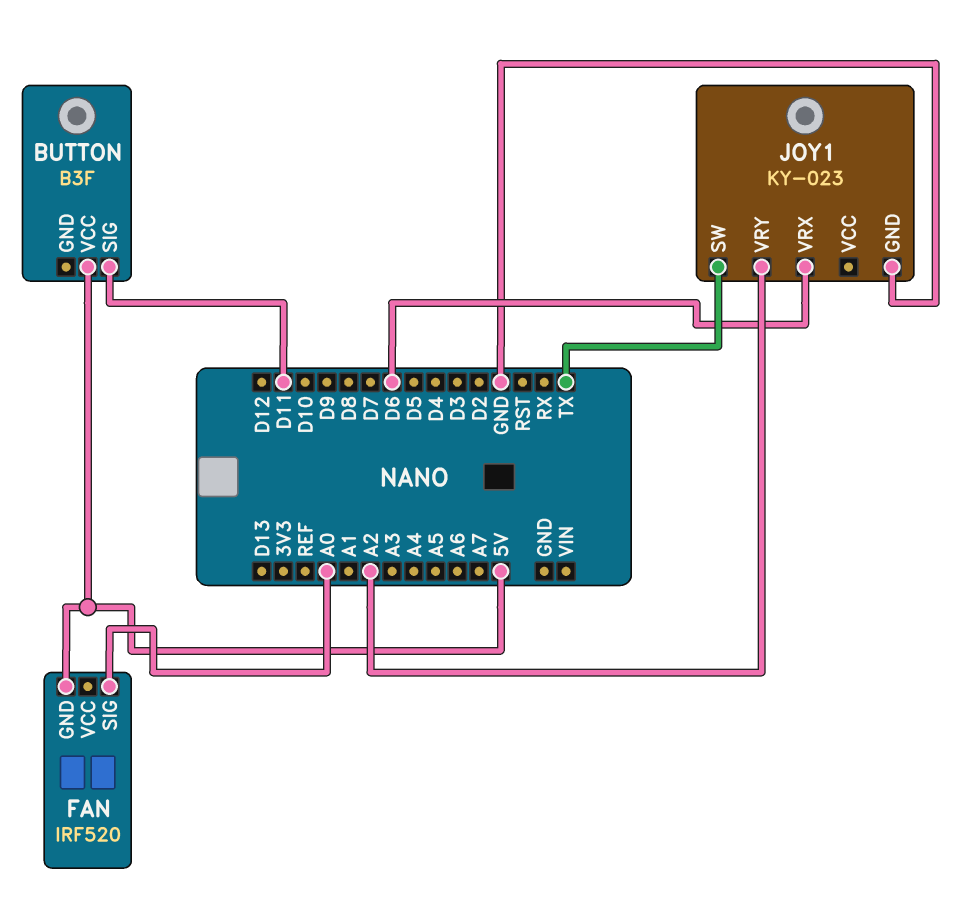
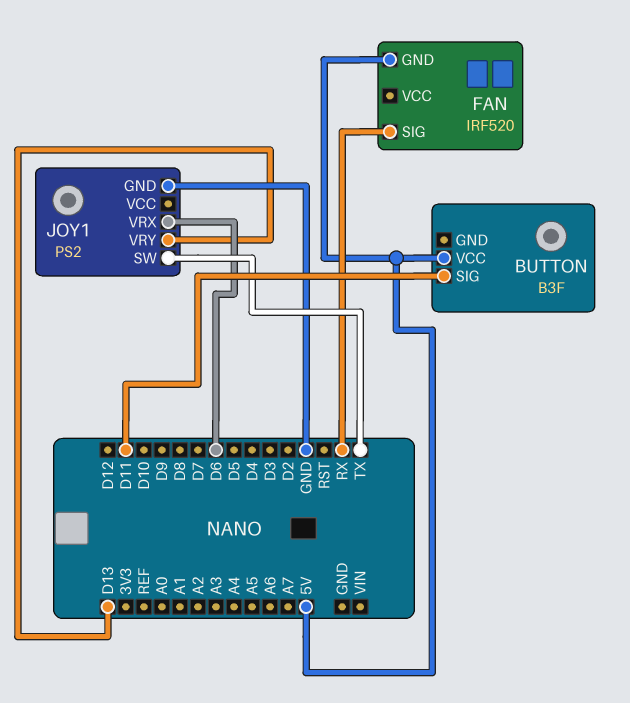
FAN pin SIG: A0 -> RX
JOY1: KY-023 -> PS2
JOY1 pin VRY: A2 -> D13

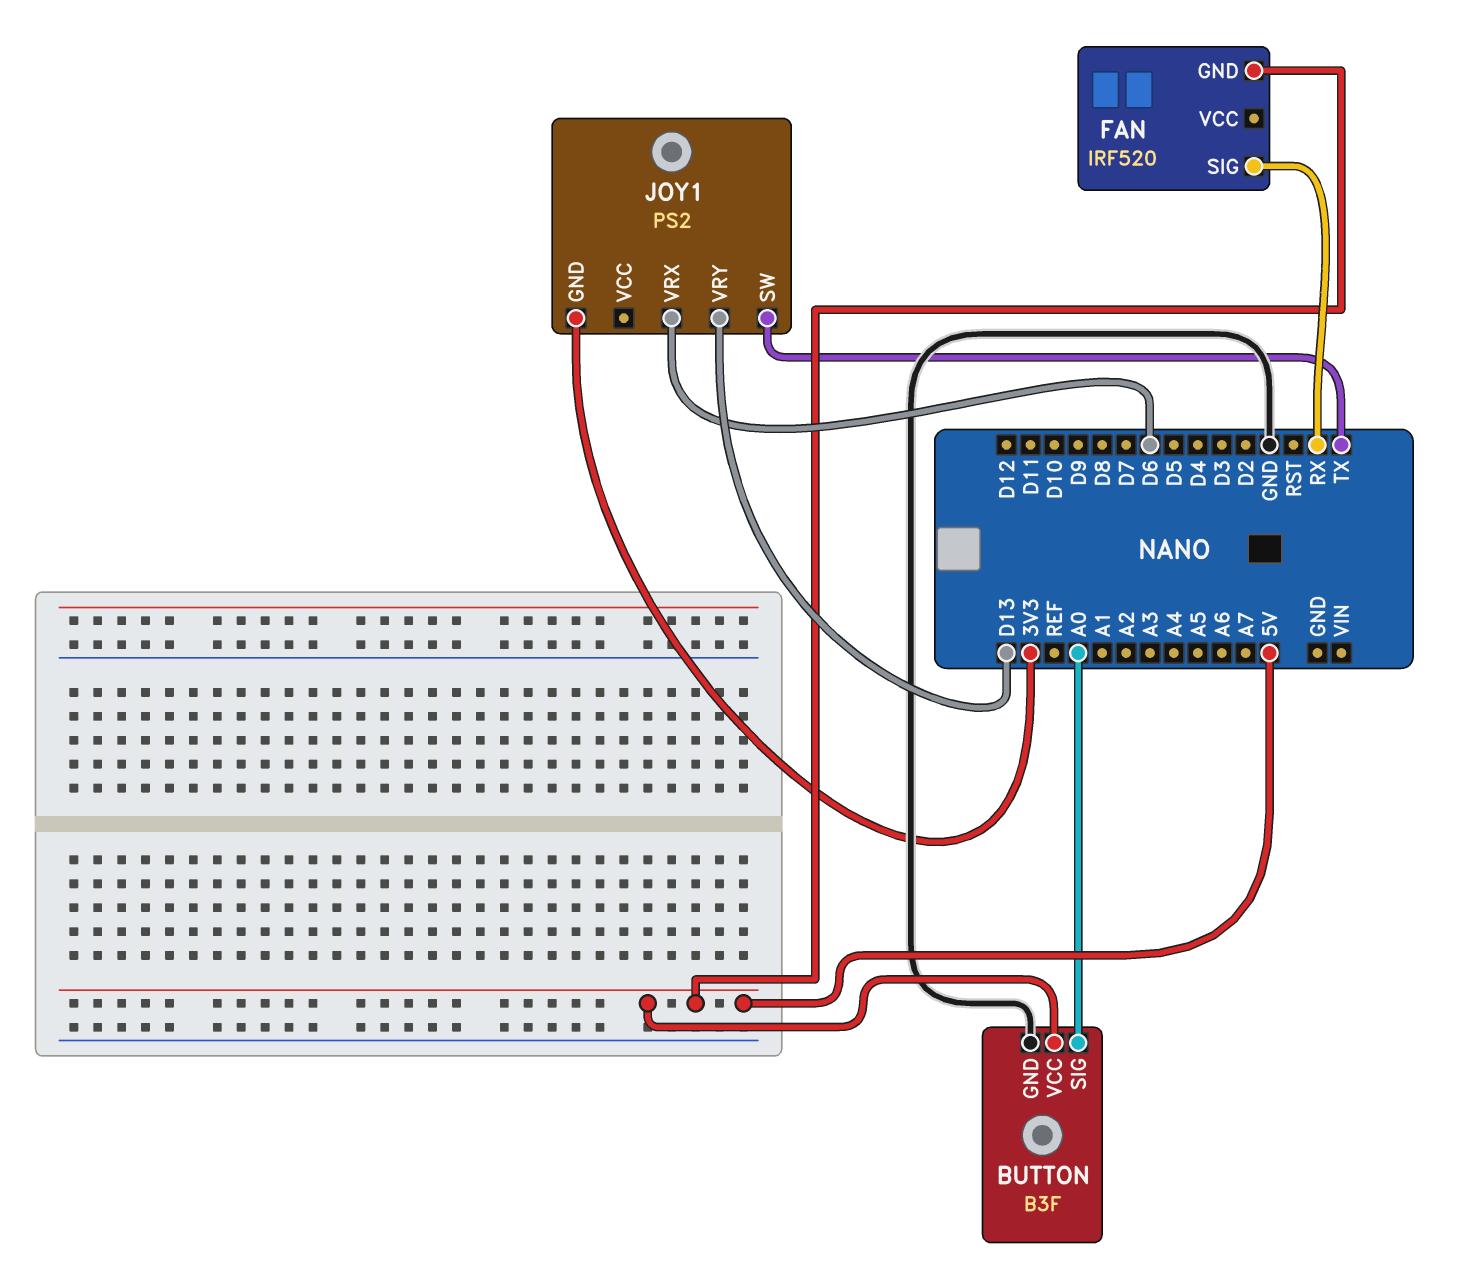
BUTTON pin GND: none -> GND
BUTTON pin SIG: D11 -> A0
JOY1 pin GND: GND -> 3V3

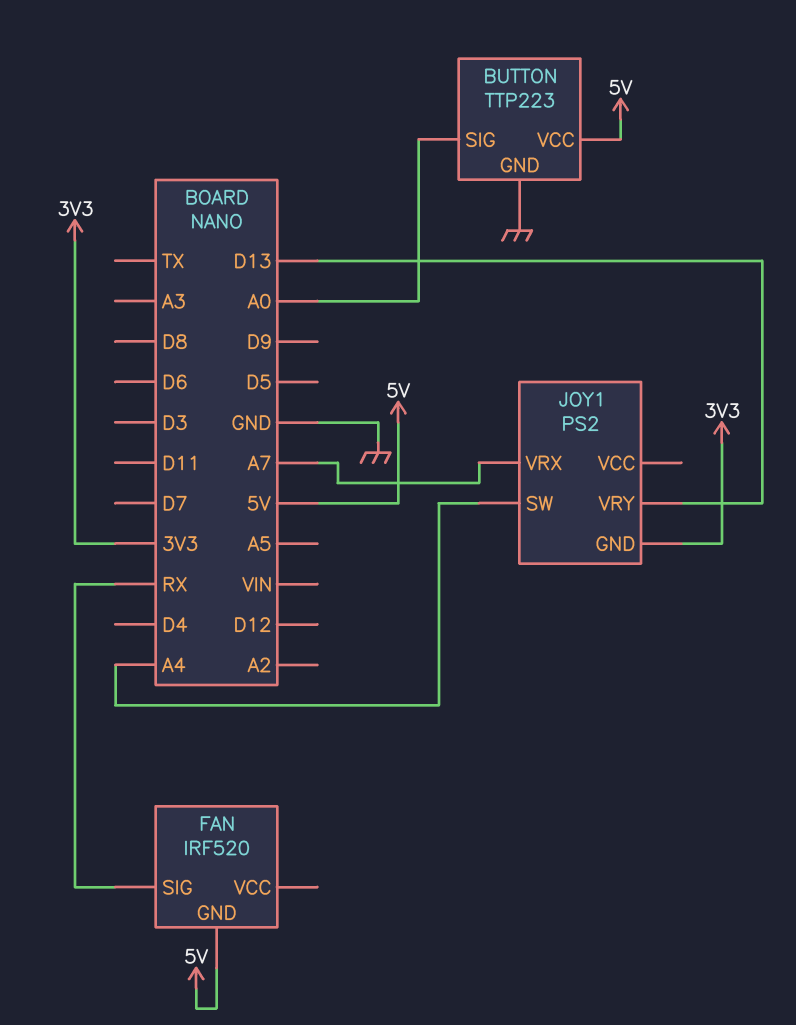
BUTTON: B3F -> TTP223
JOY1 pin SW: TX -> A4
JOY1 pin VRX: D6 -> A7

